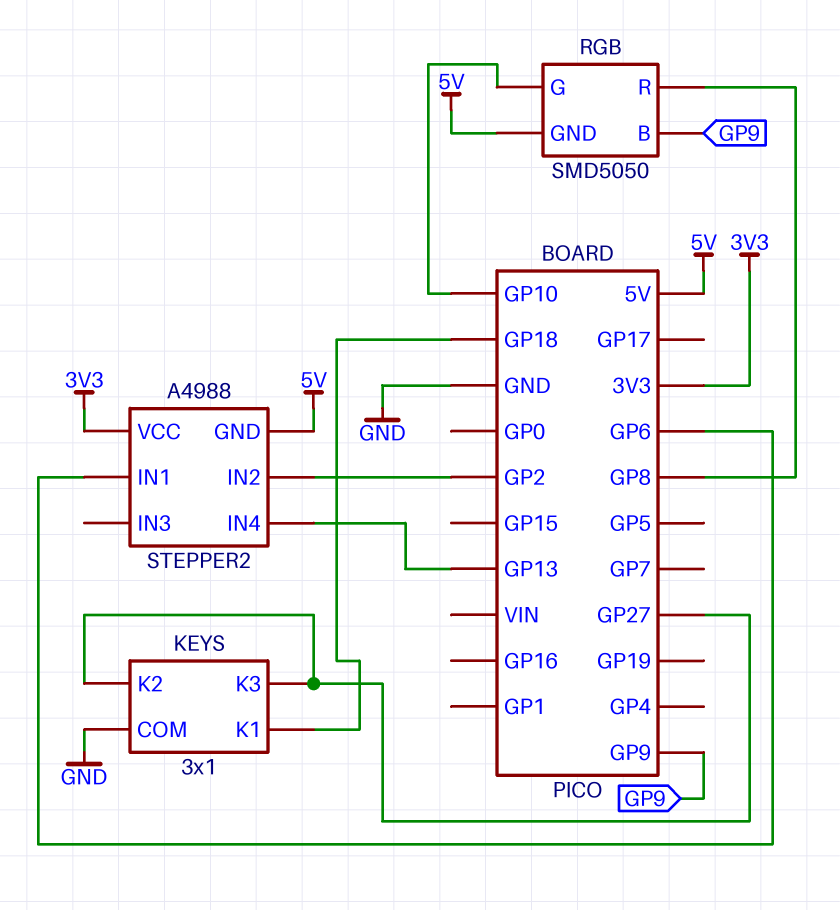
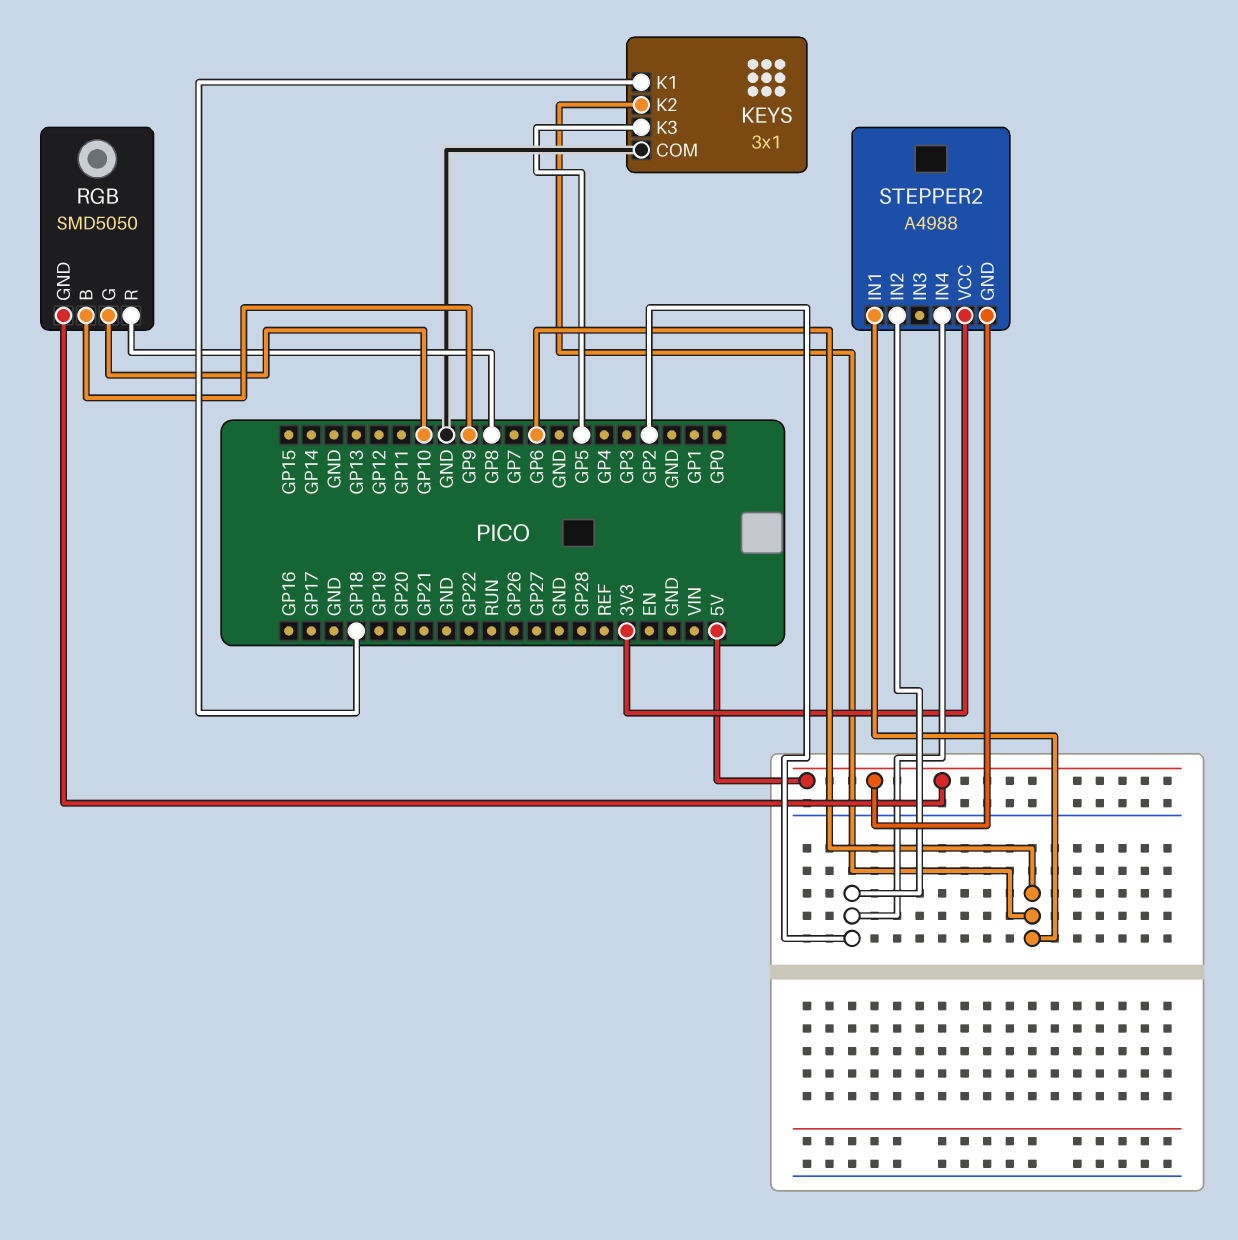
KEYS pin K2: GP27 -> GP6
KEYS pin K3: GP27 -> GP5
STEPPER2 pin IN4: GP13 -> GP2

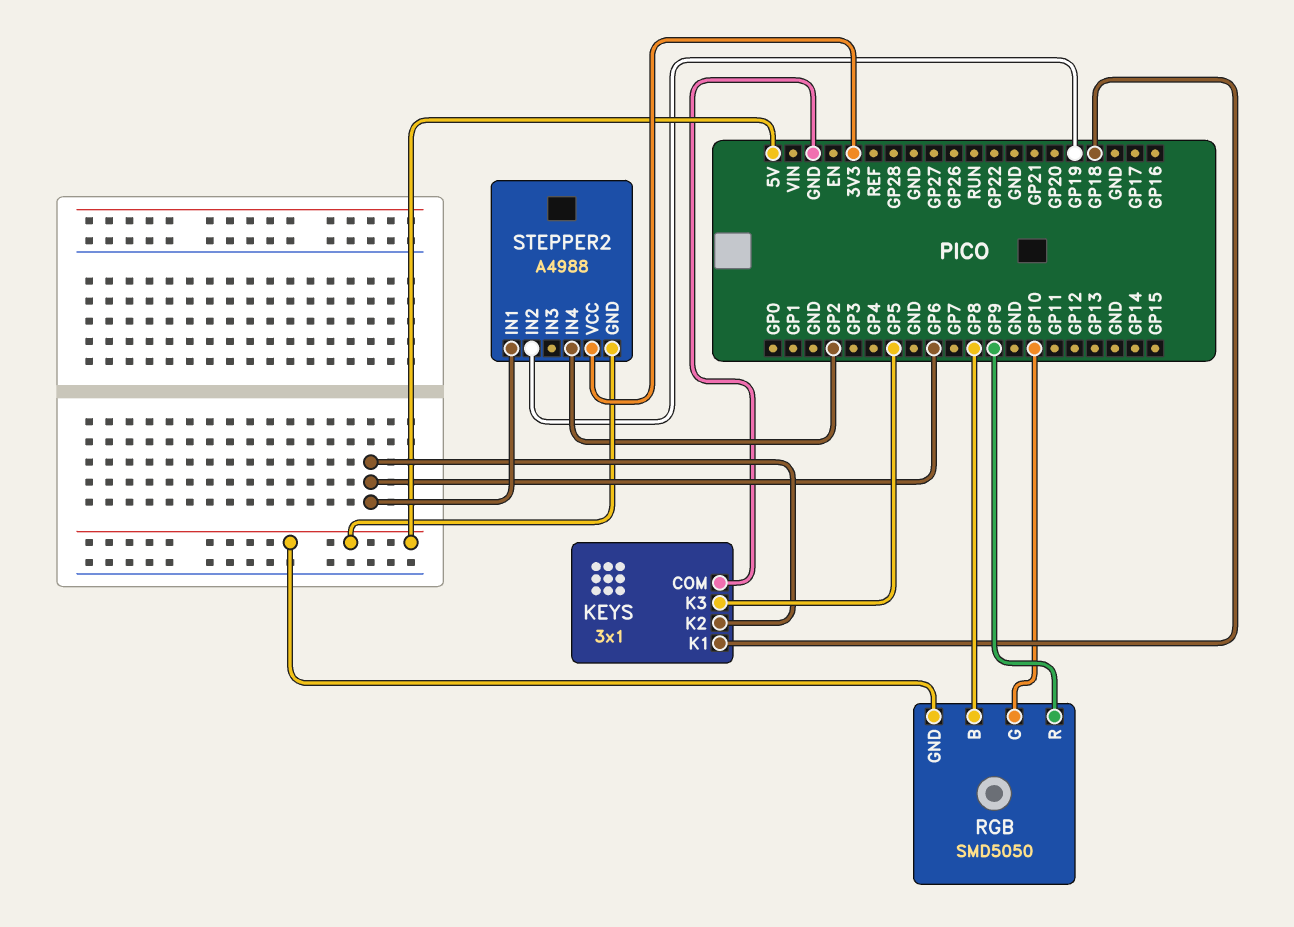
RGB pin B: GP9 -> GP8
RGB pin R: GP8 -> GP9
STEPPER2 pin IN2: GP2 -> GP19

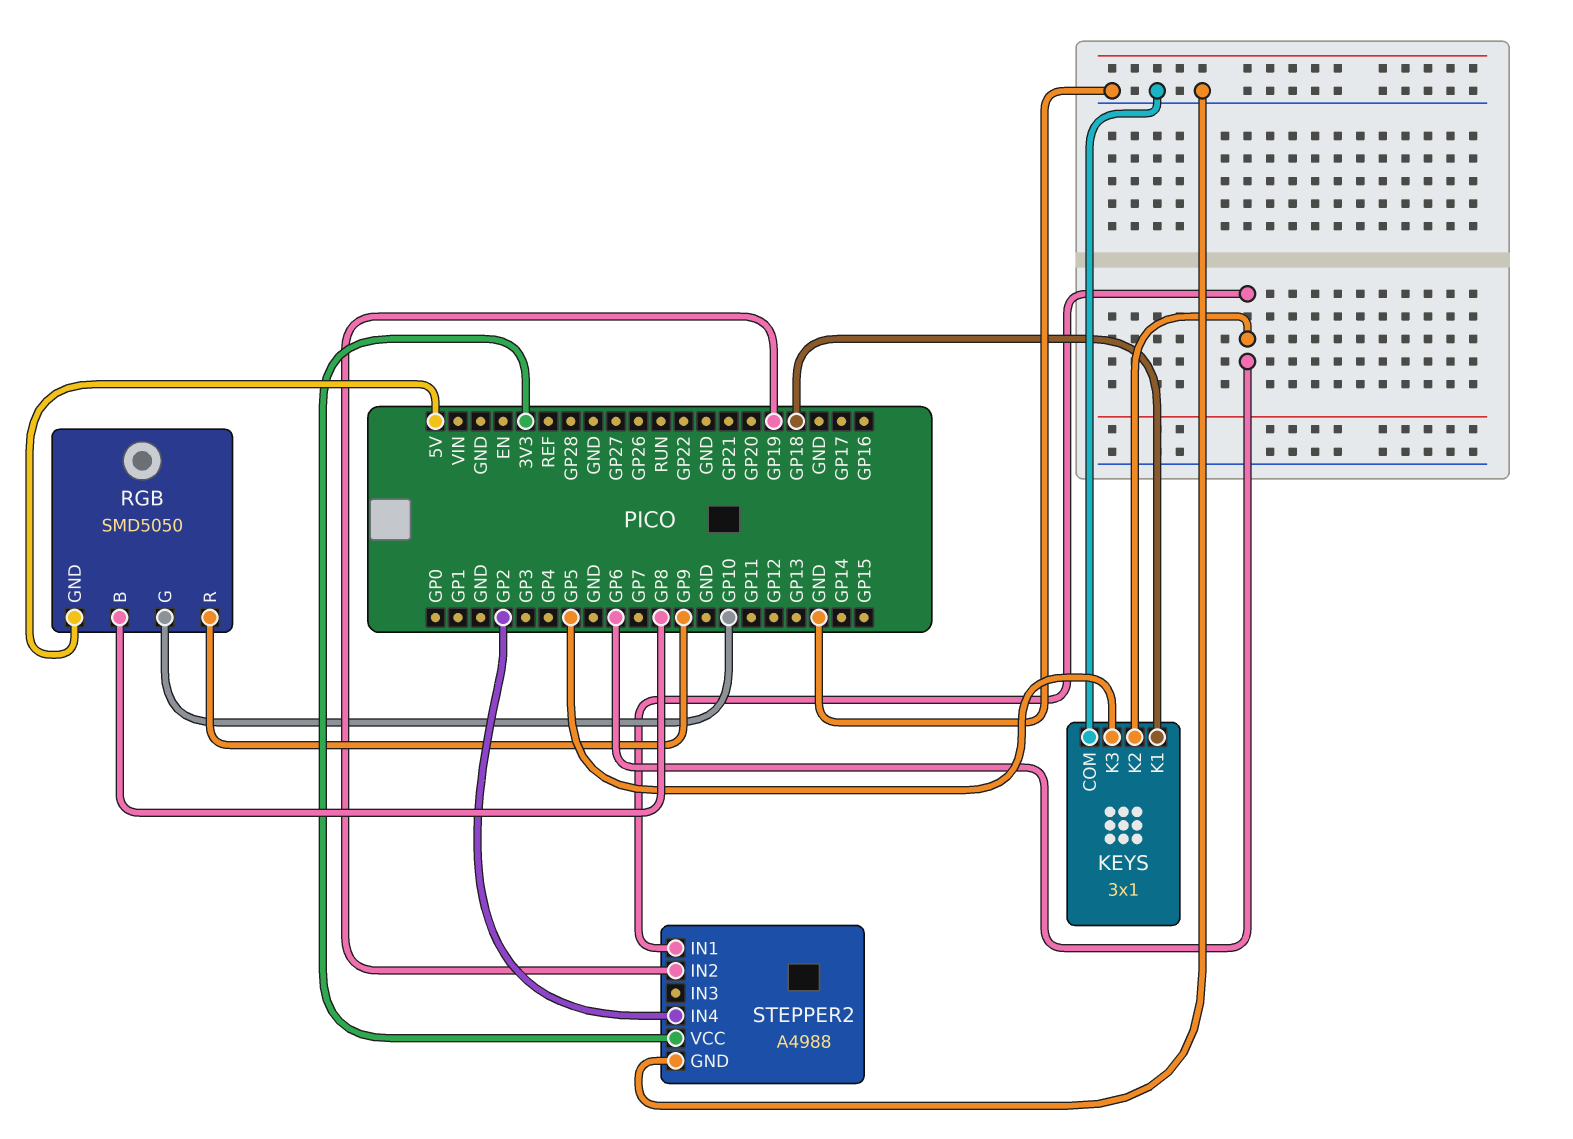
STEPPER2 pin GND: 5V -> GND

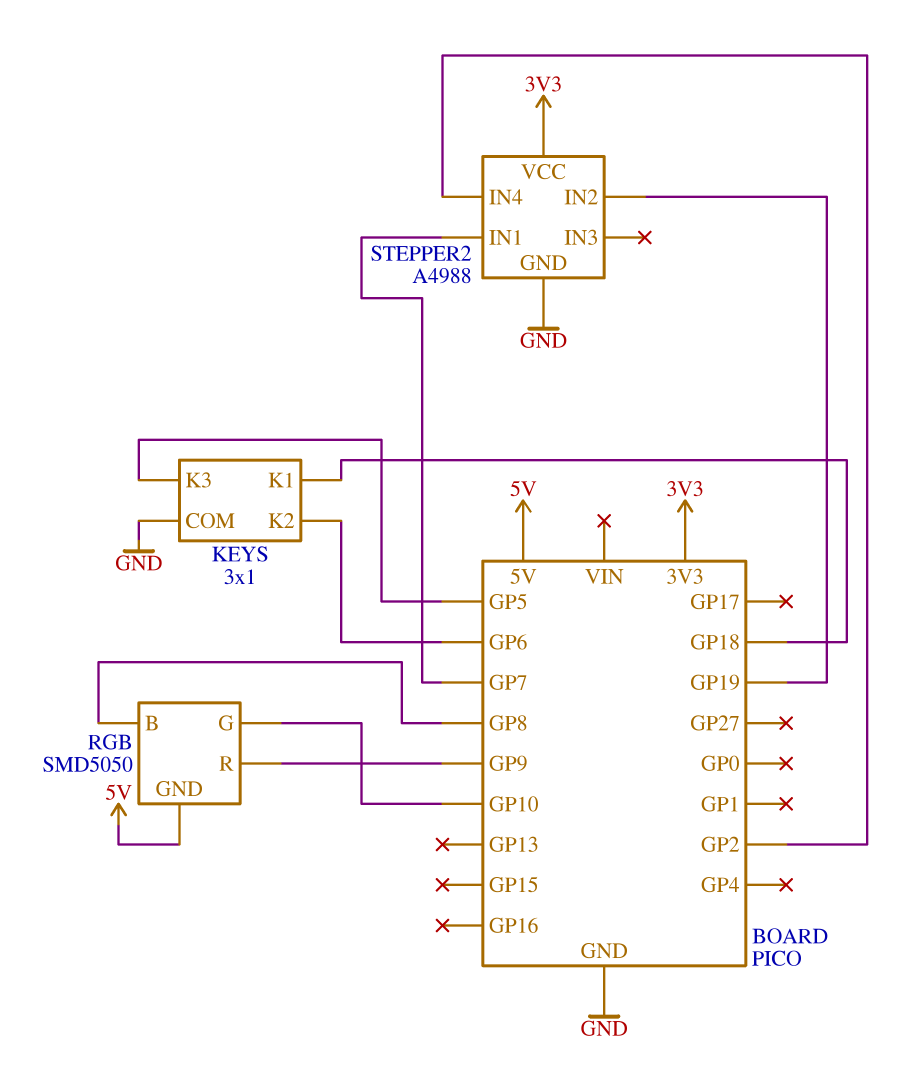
STEPPER2 pin IN1: GP6 -> GP7

